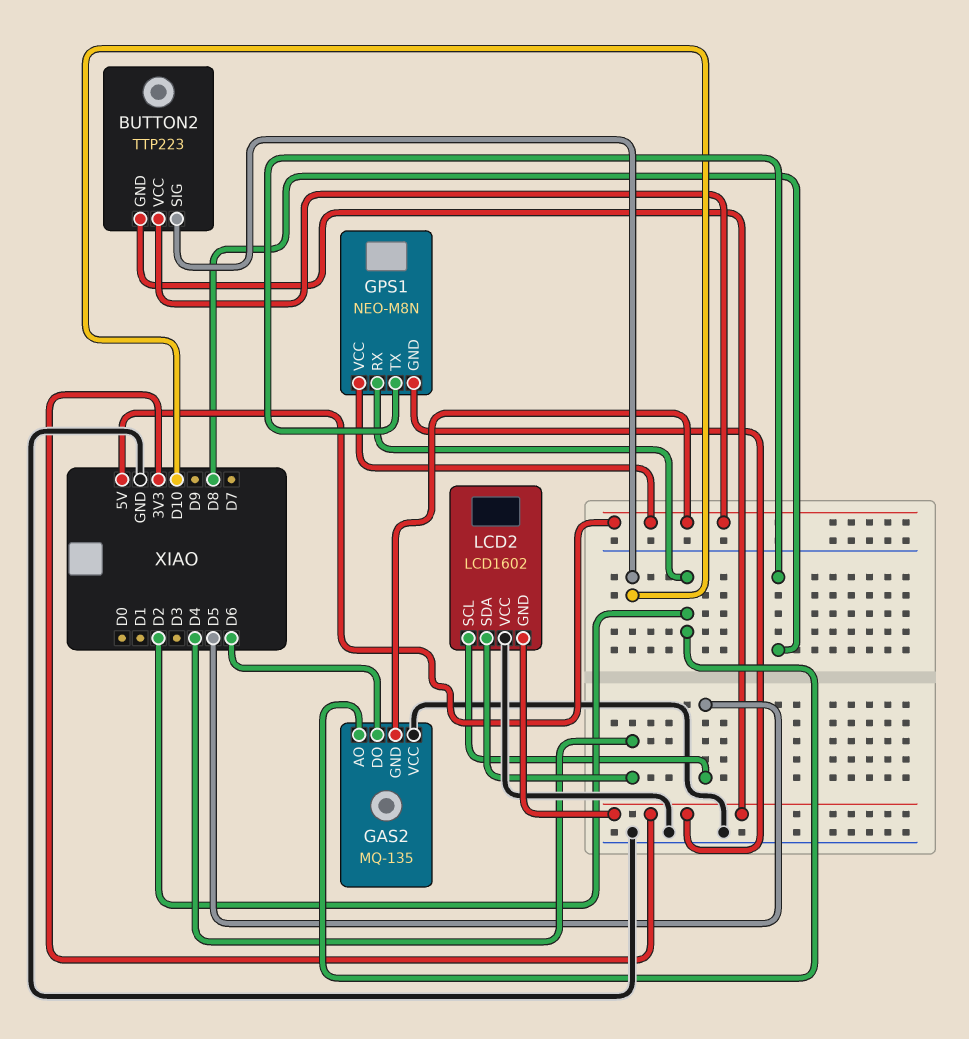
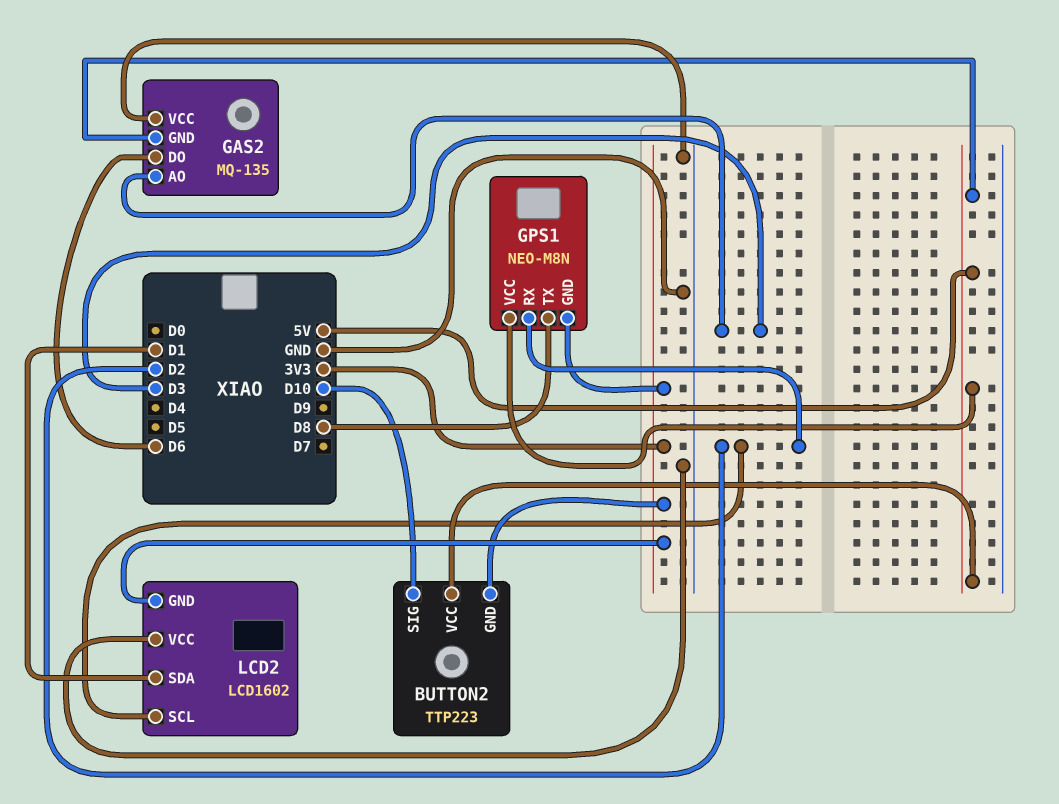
GAS2 pin AO: D2 -> D3
LCD2 pin SCL: D5 -> D2
LCD2 pin SDA: D4 -> D1

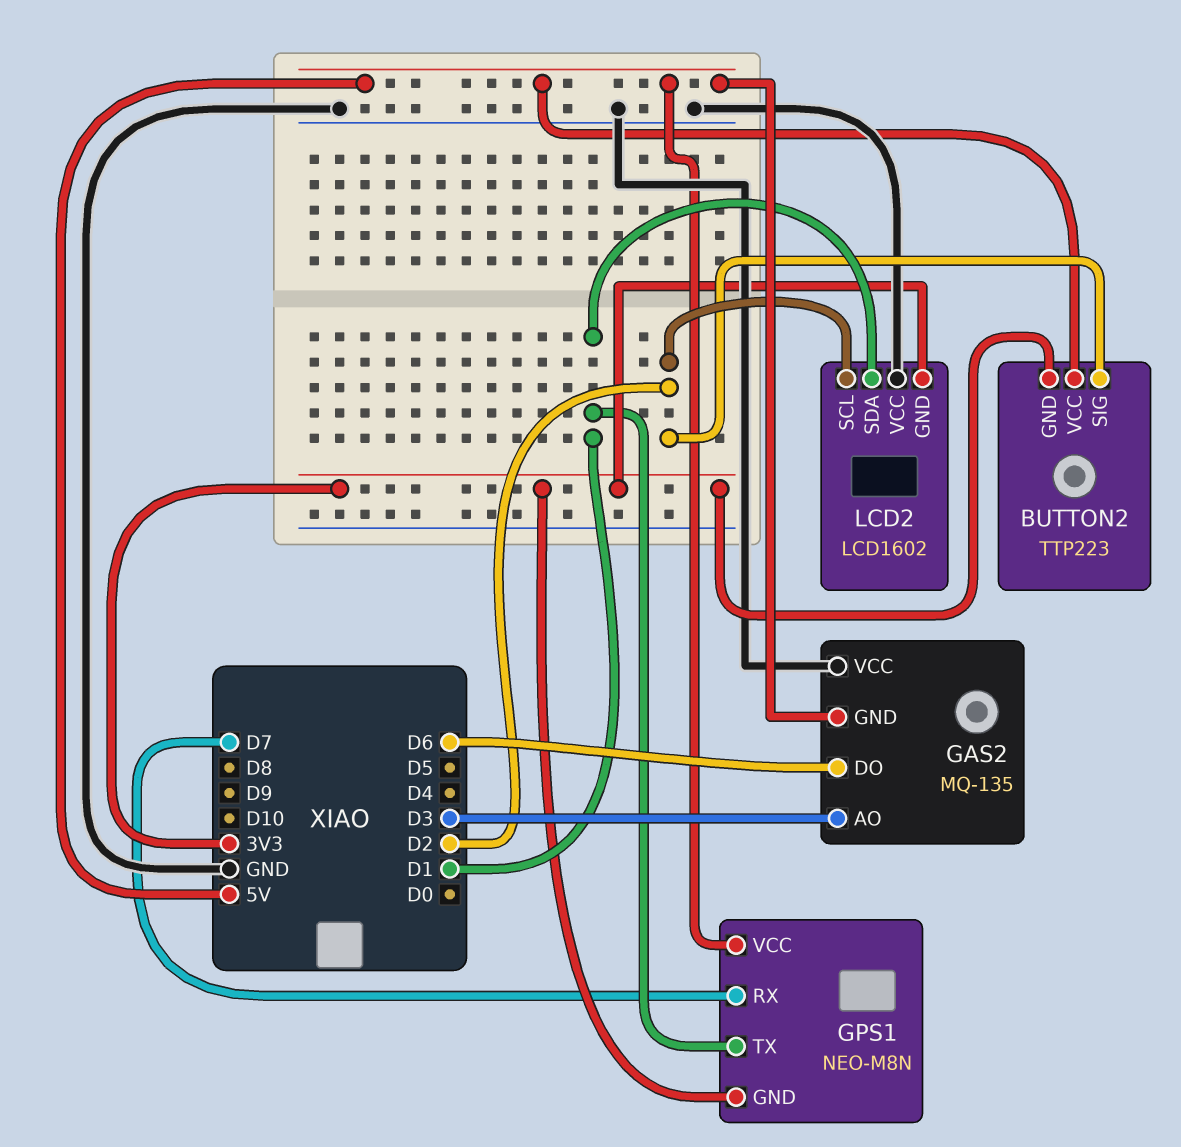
BUTTON2 pin SIG: D10 -> D2
GPS1 pin RX: D2 -> D7
GPS1 pin TX: D8 -> D1

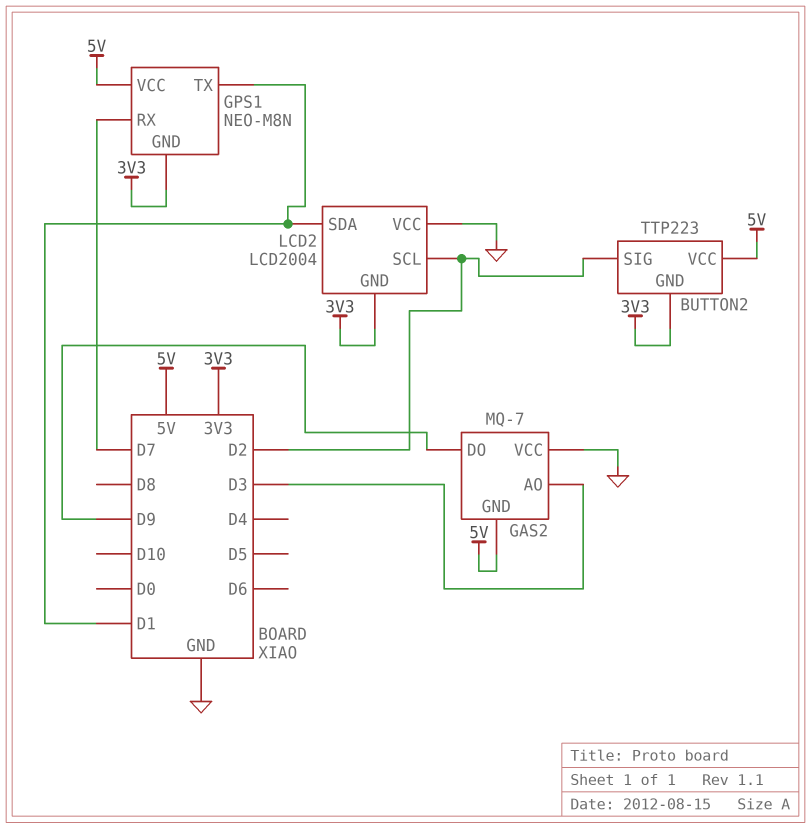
GAS2: MQ-135 -> MQ-7
GAS2 pin DO: D6 -> D9
LCD2: LCD1602 -> LCD2004

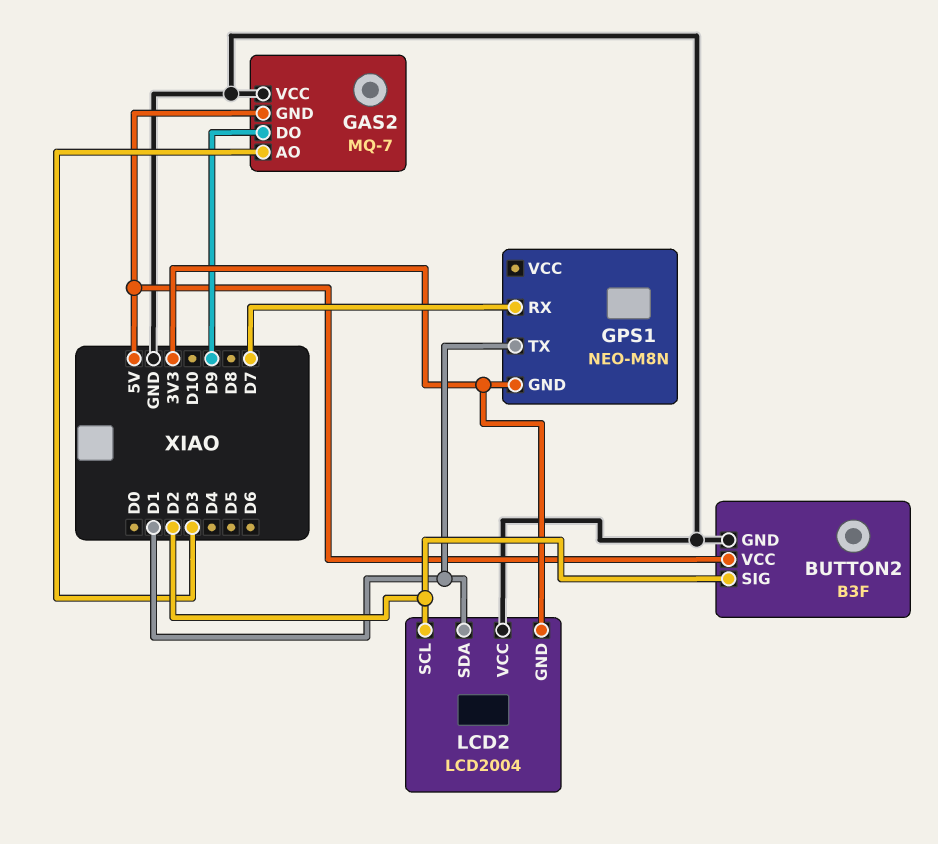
BUTTON2: TTP223 -> B3F
BUTTON2 pin GND: 3V3 -> GND
GPS1 pin VCC: 5V -> none

